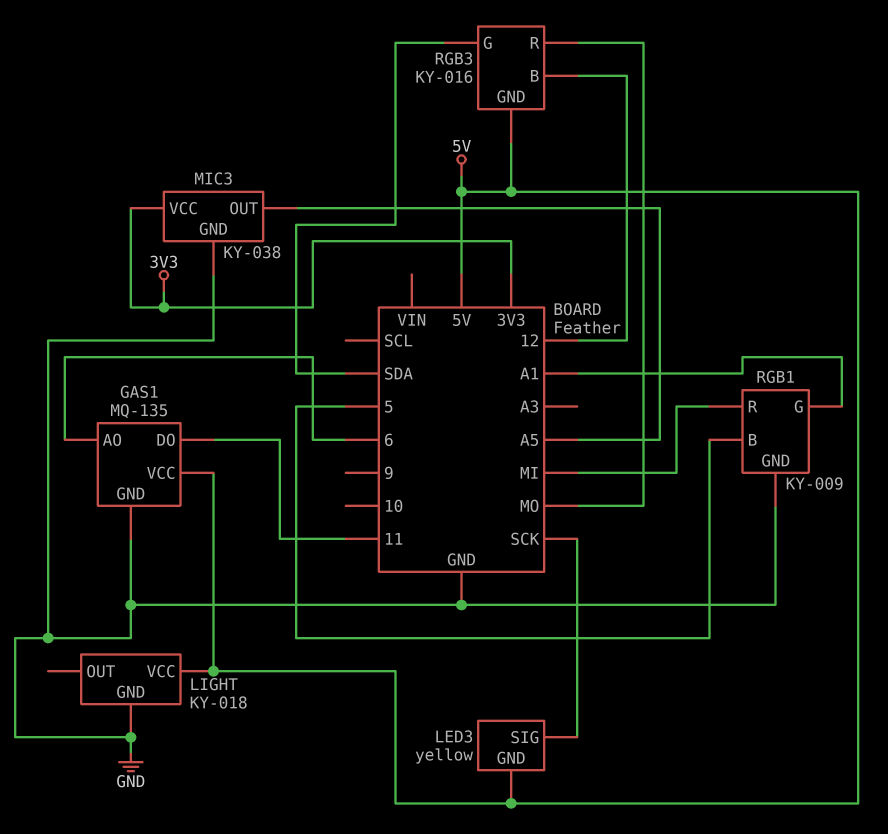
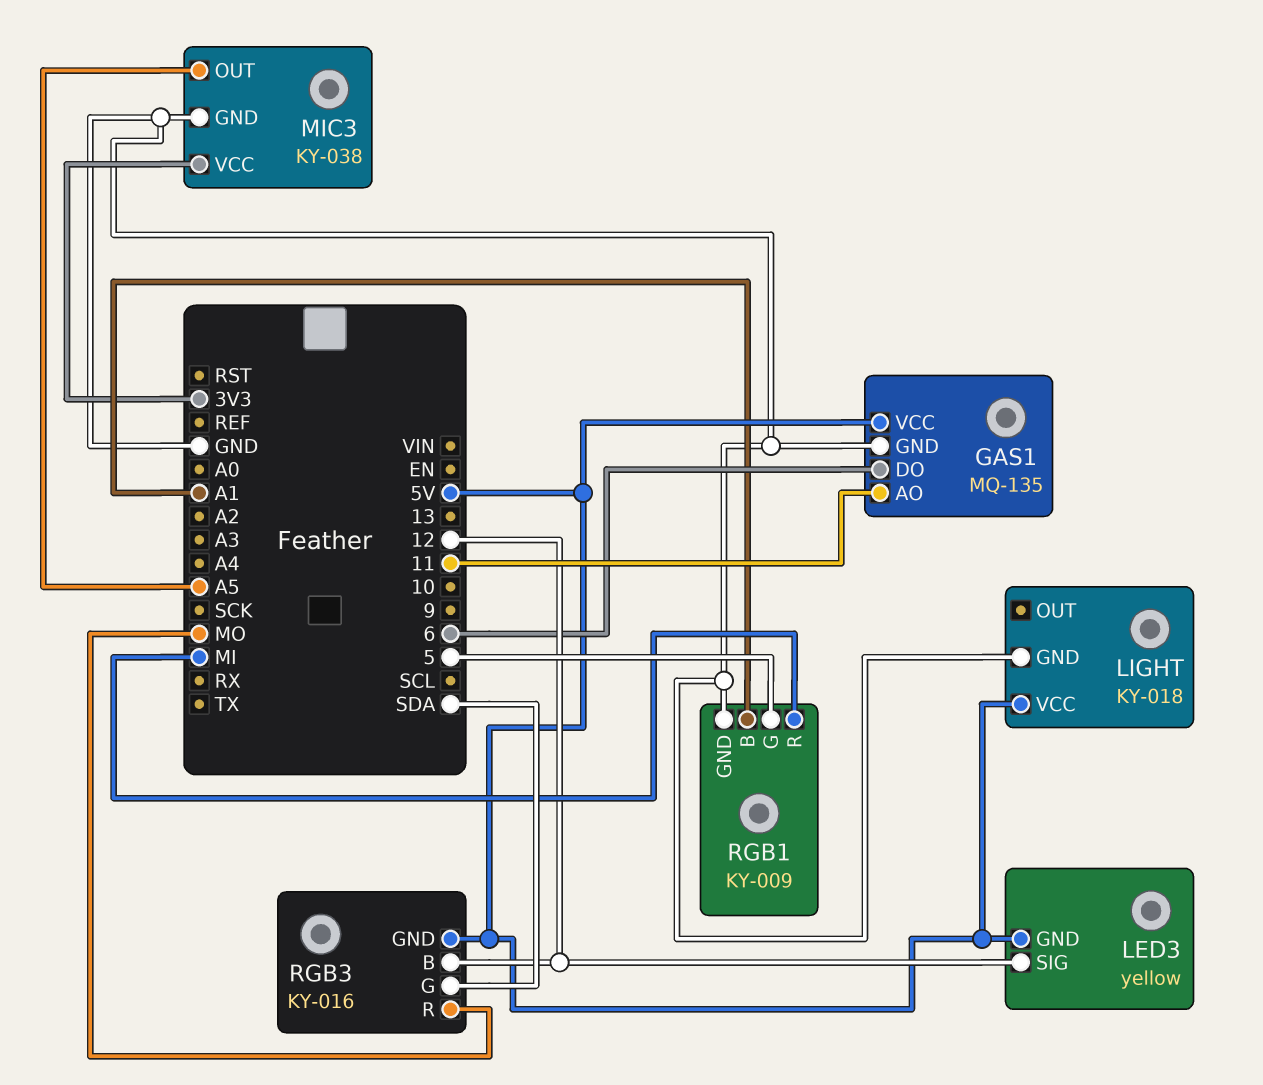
GAS1 pin AO: 6 -> 11
GAS1 pin DO: 11 -> 6
LED3 pin SIG: SCK -> 12
RGB1 pin B: 5 -> A1
RGB1 pin G: A1 -> 5

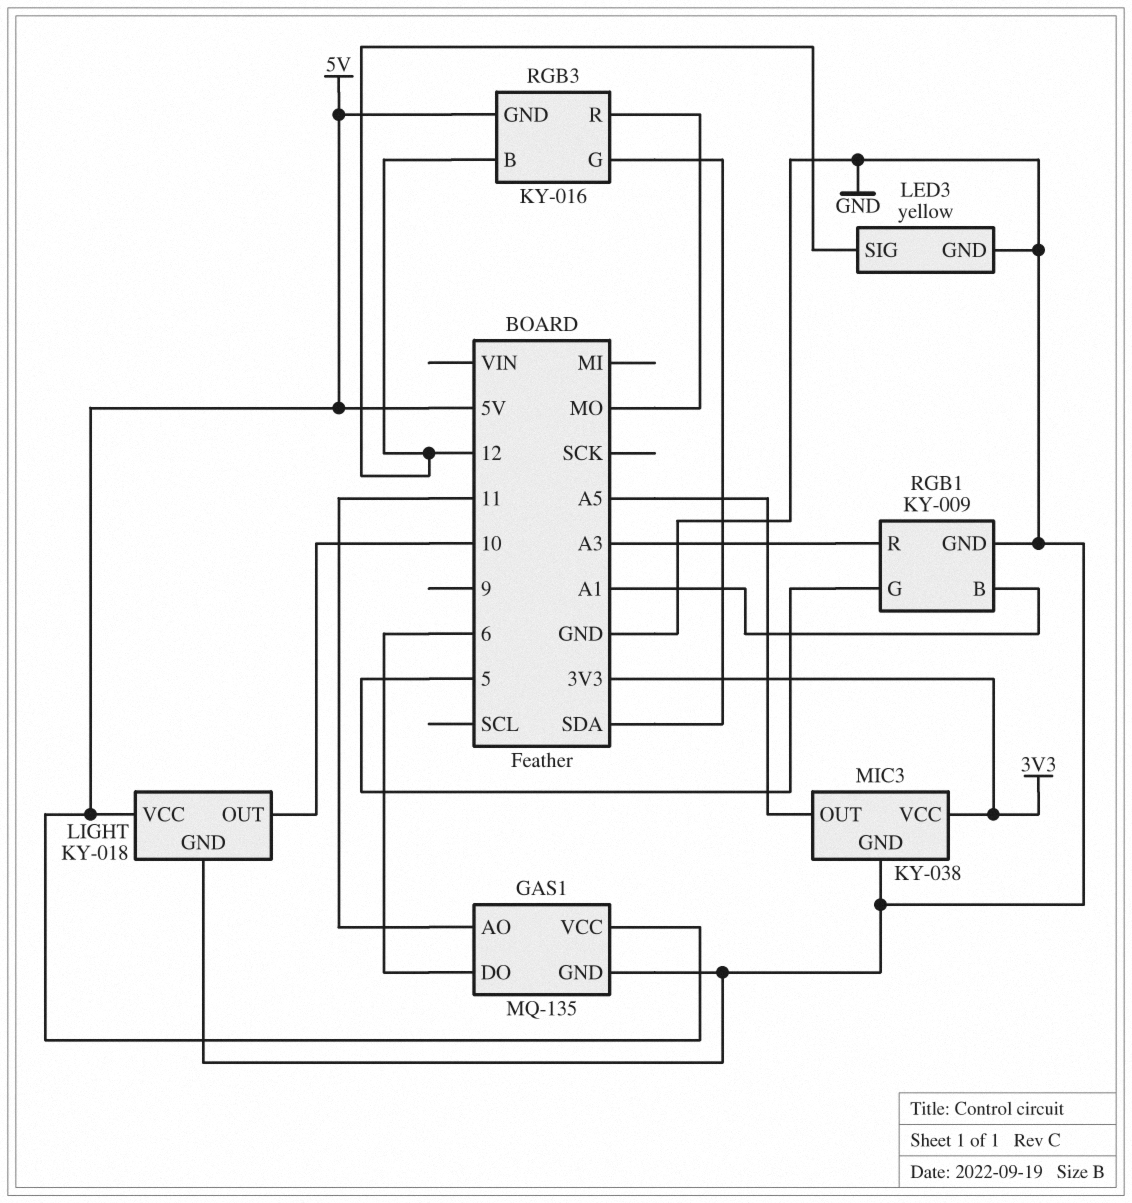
LED3 pin GND: 5V -> GND
LIGHT pin OUT: none -> 10
RGB1 pin R: MI -> A3

